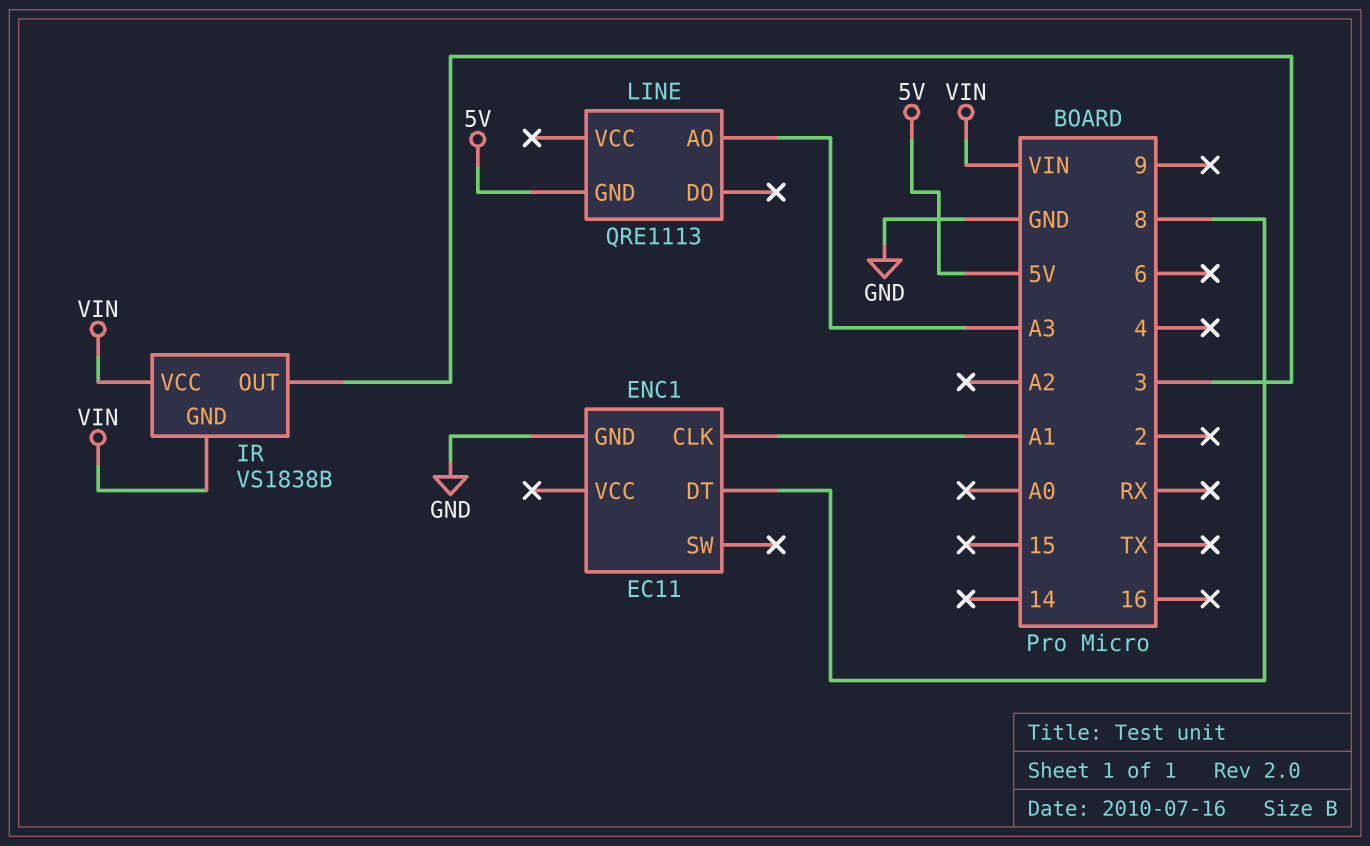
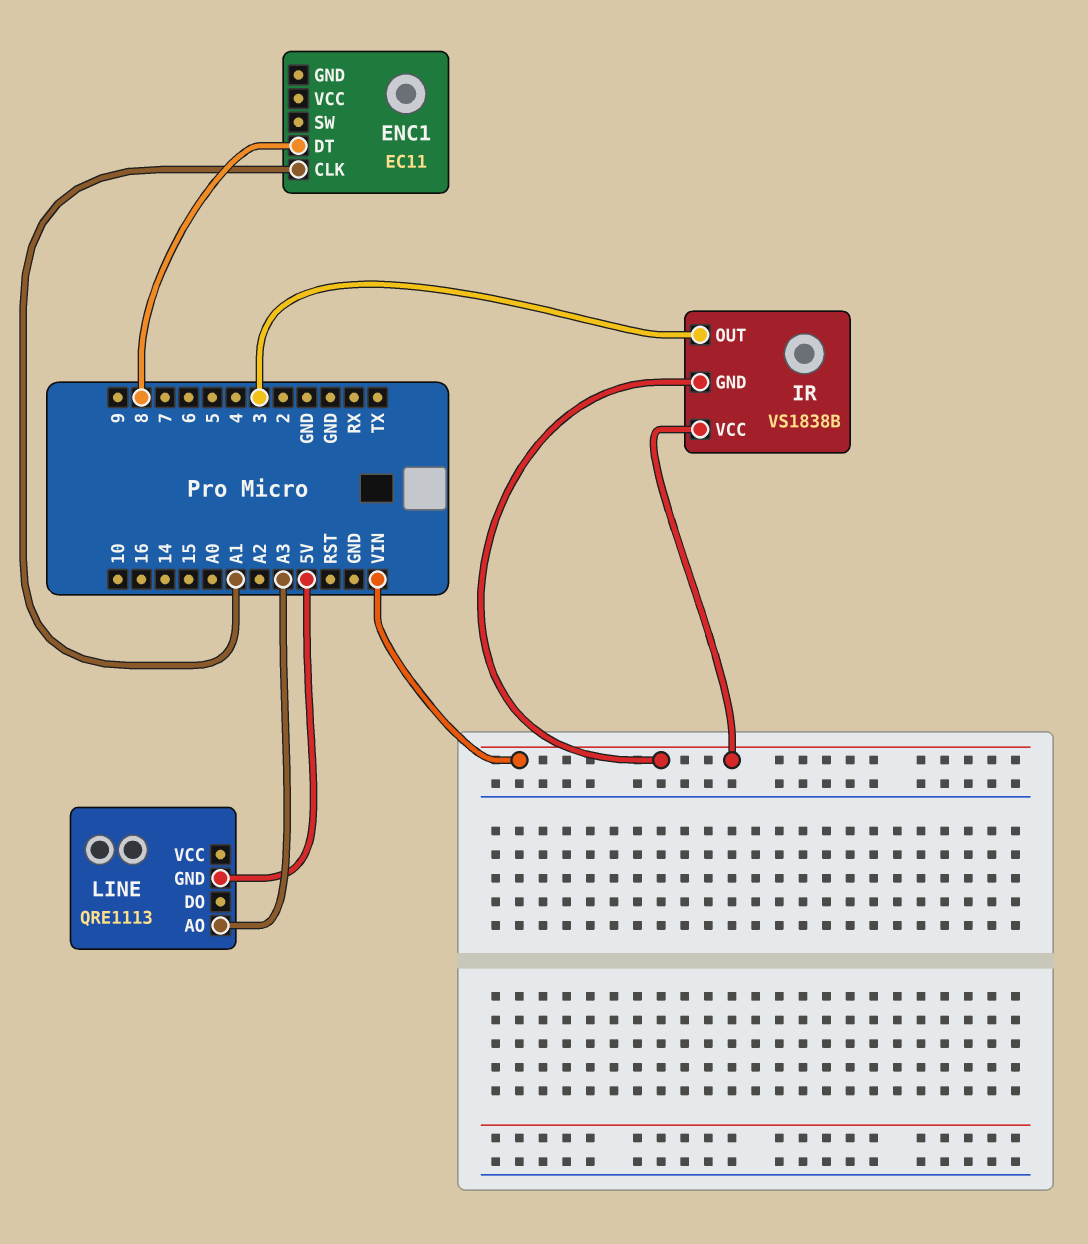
ENC1 pin GND: GND -> none

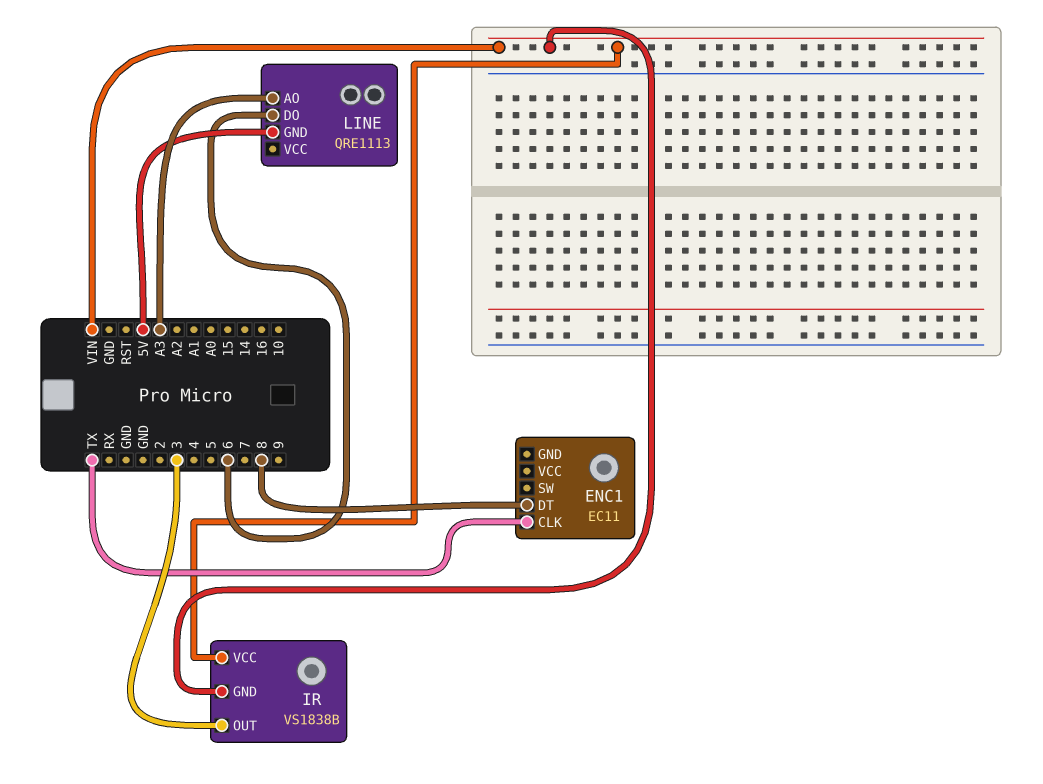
ENC1 pin CLK: A1 -> TX
LINE pin DO: none -> 6

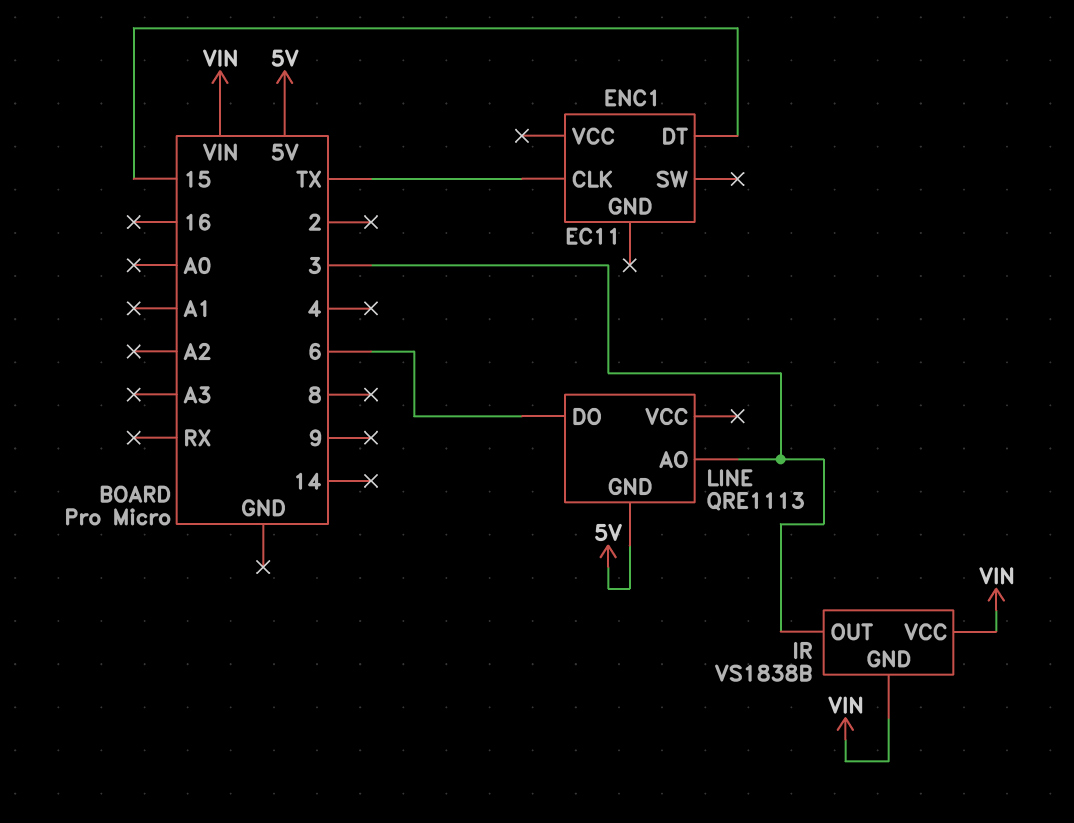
ENC1 pin DT: 8 -> 15
LINE pin AO: A3 -> 3

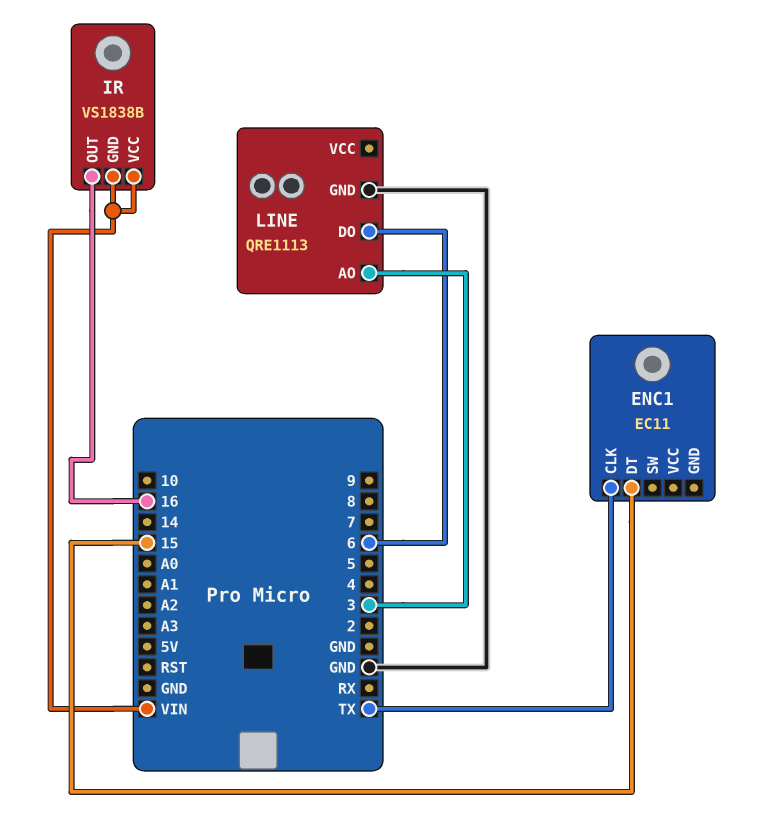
IR pin OUT: 3 -> 16
LINE pin GND: 5V -> GND

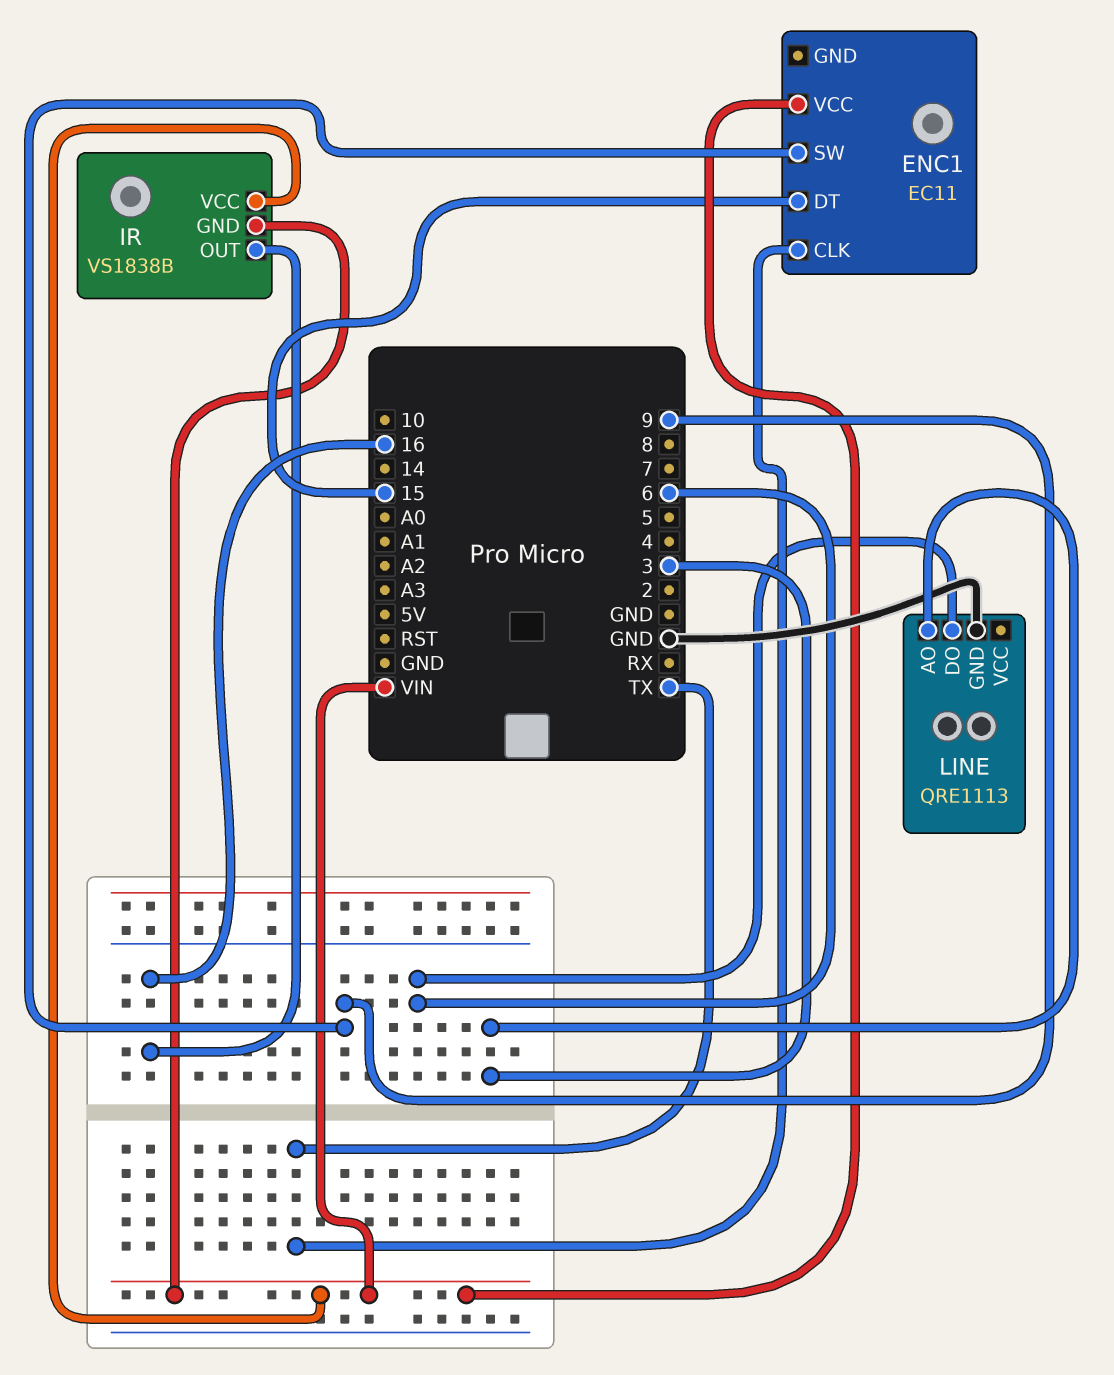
ENC1 pin SW: none -> 9
ENC1 pin VCC: none -> VIN

